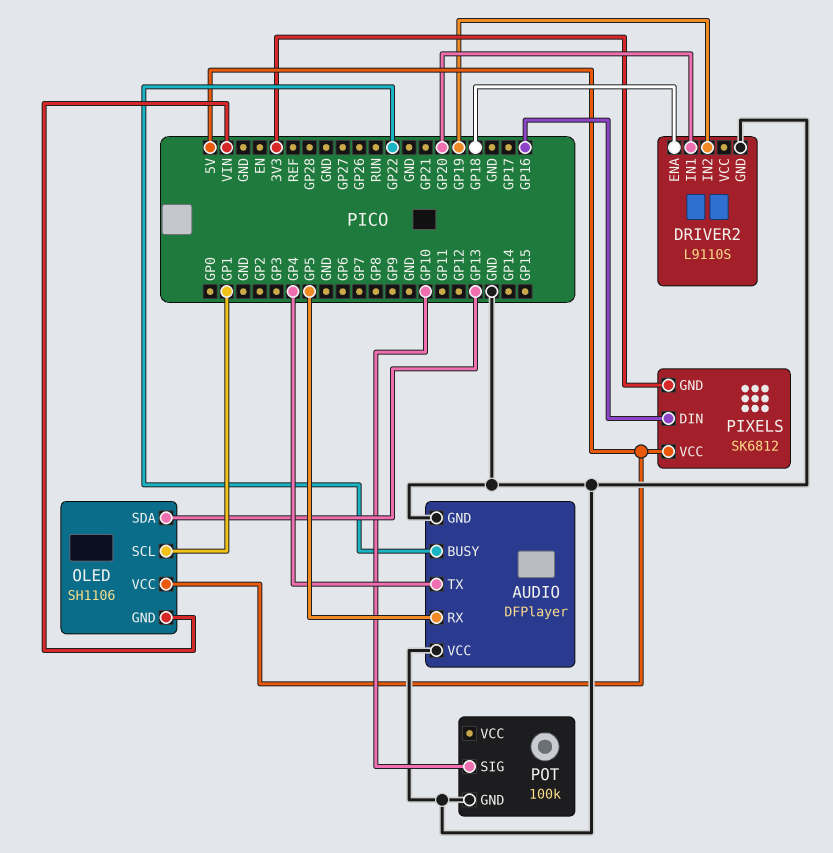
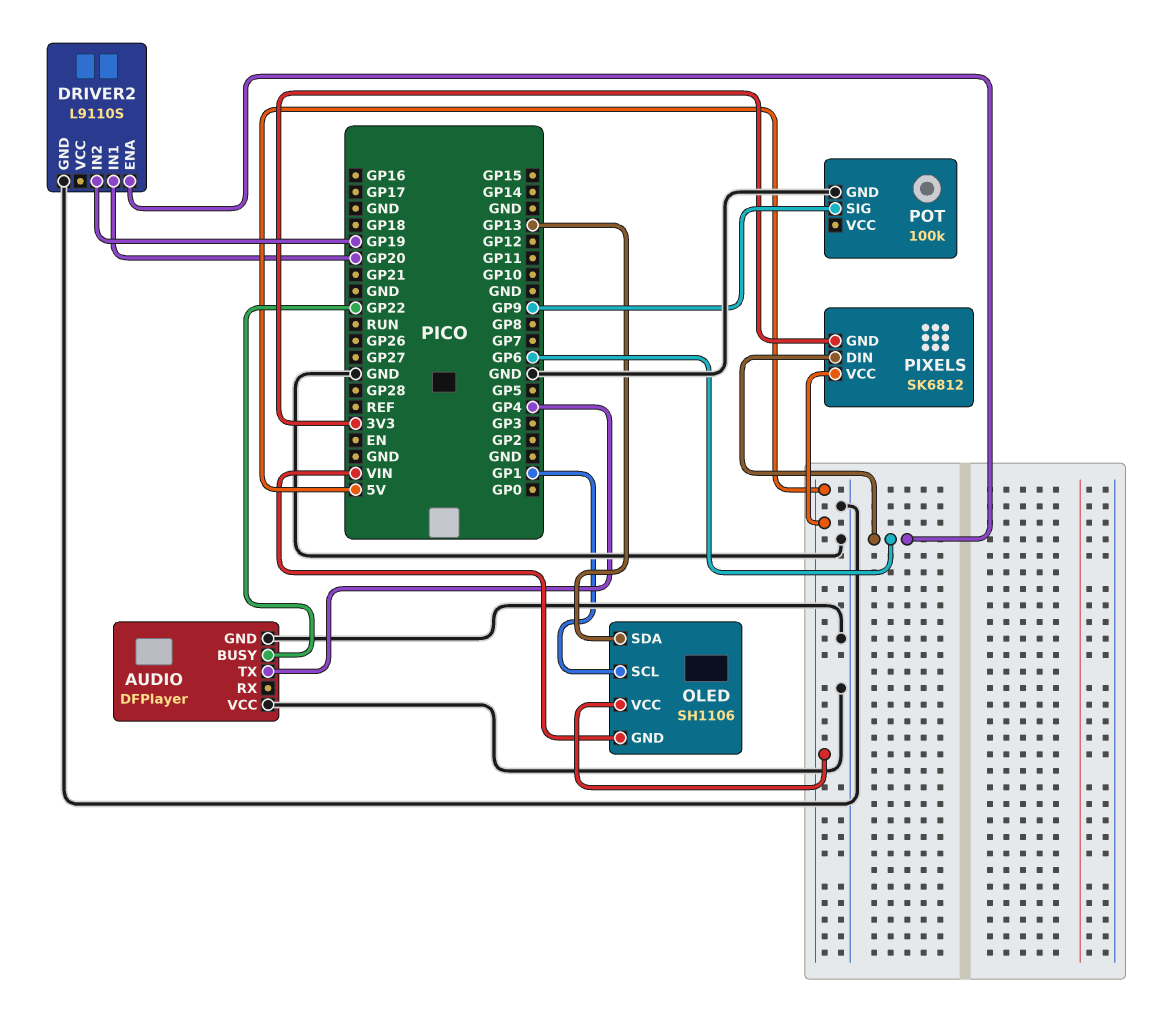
AUDIO pin RX: GP5 -> none
DRIVER2 pin ENA: GP18 -> GP6
PIXELS pin DIN: GP16 -> GP6
POT pin SIG: GP10 -> GP9

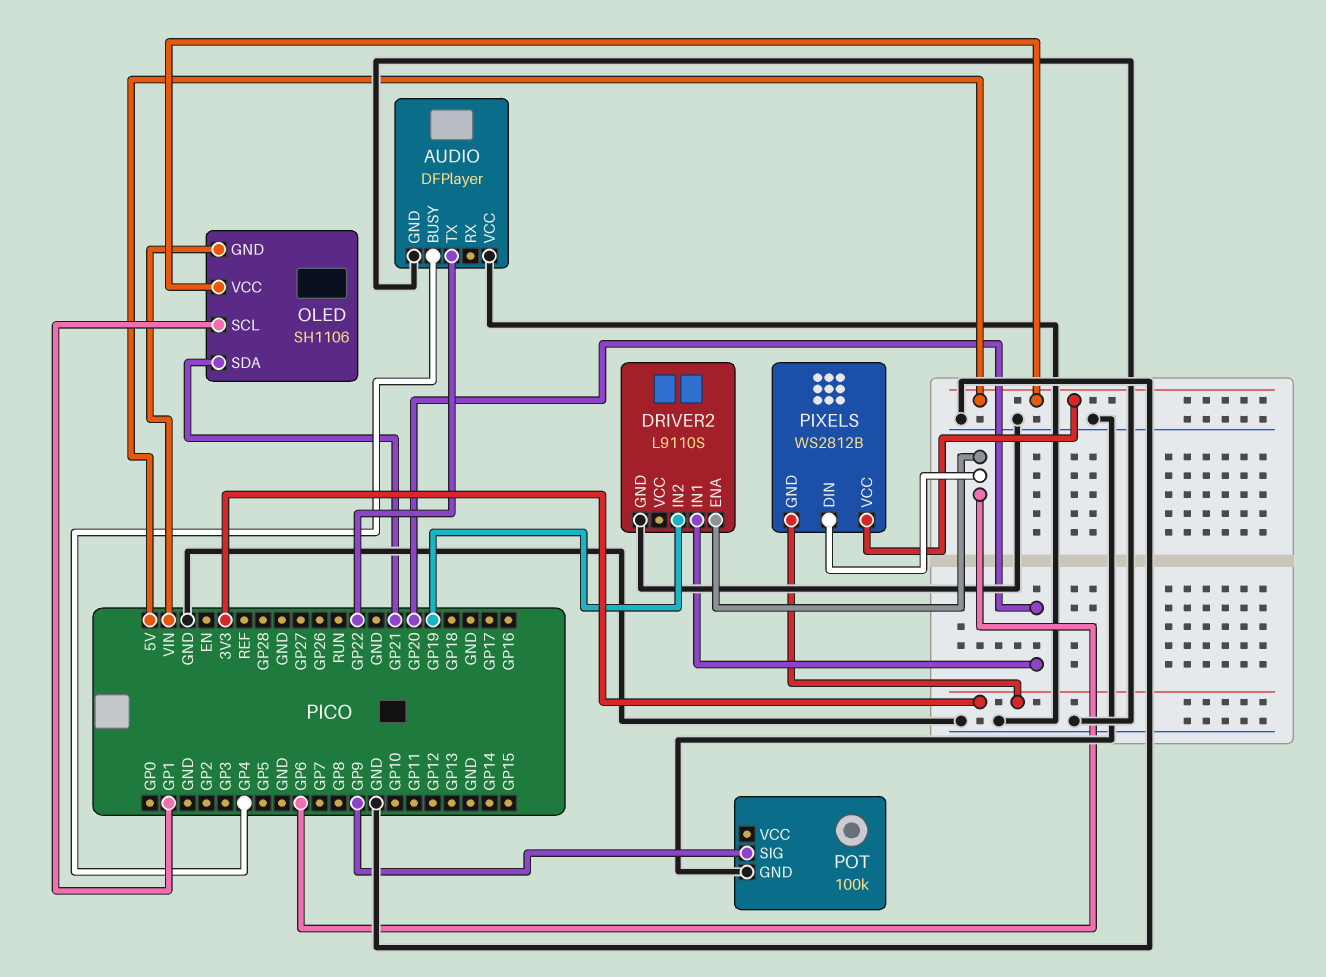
AUDIO pin BUSY: GP22 -> GP4
AUDIO pin TX: GP4 -> GP22
OLED pin SDA: GP13 -> GP21
PIXELS: SK6812 -> WS2812B

